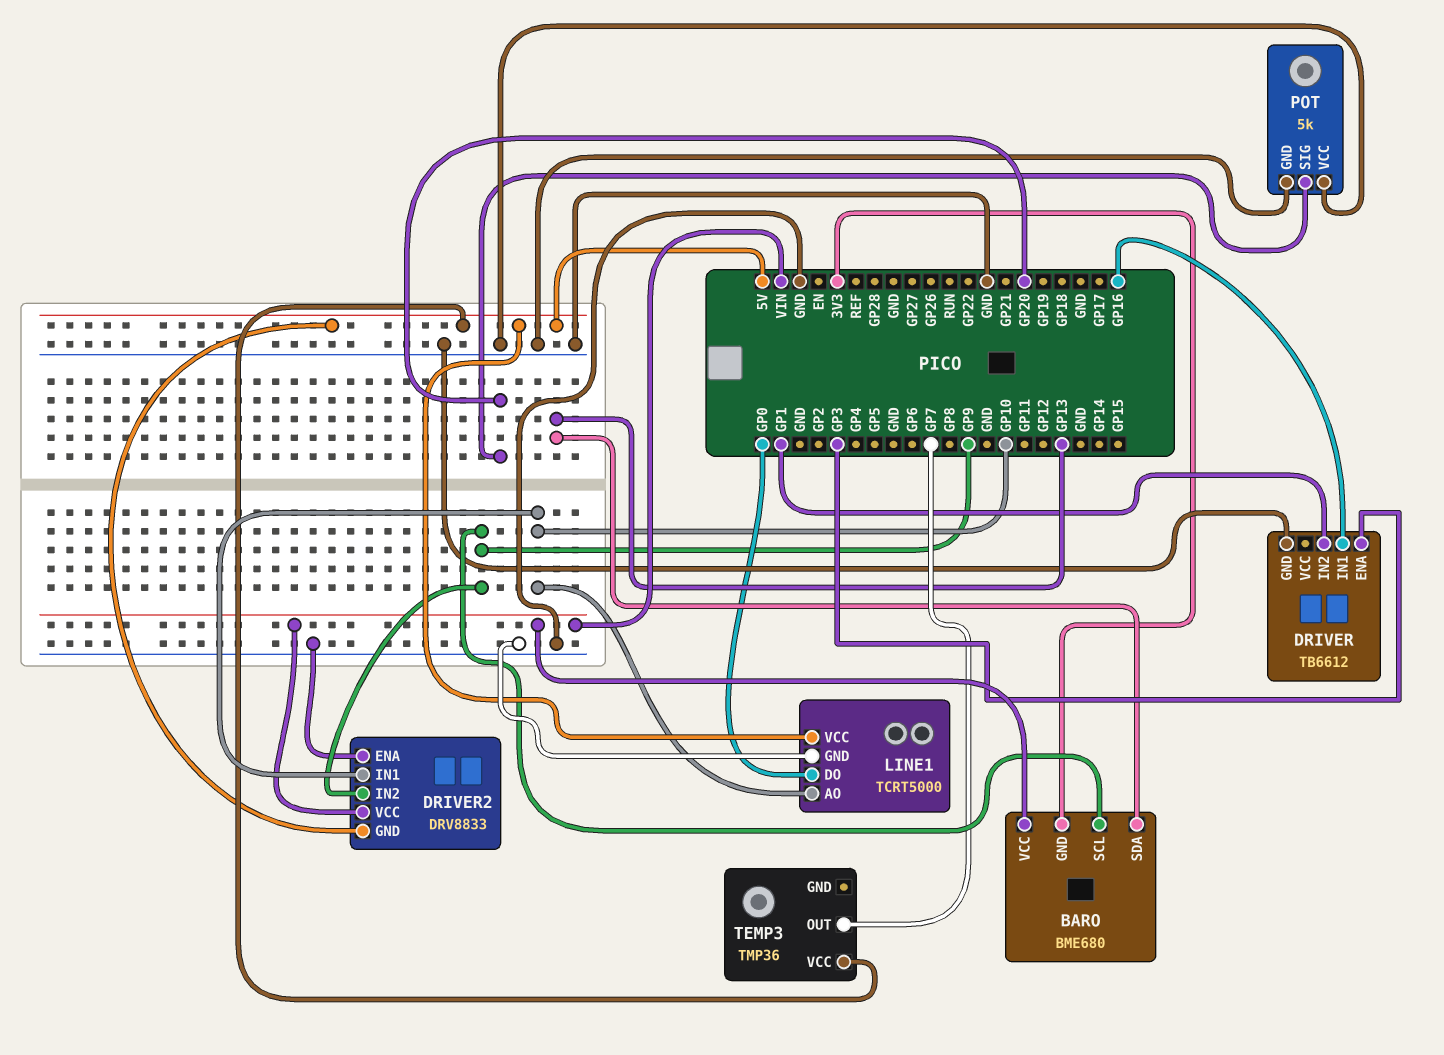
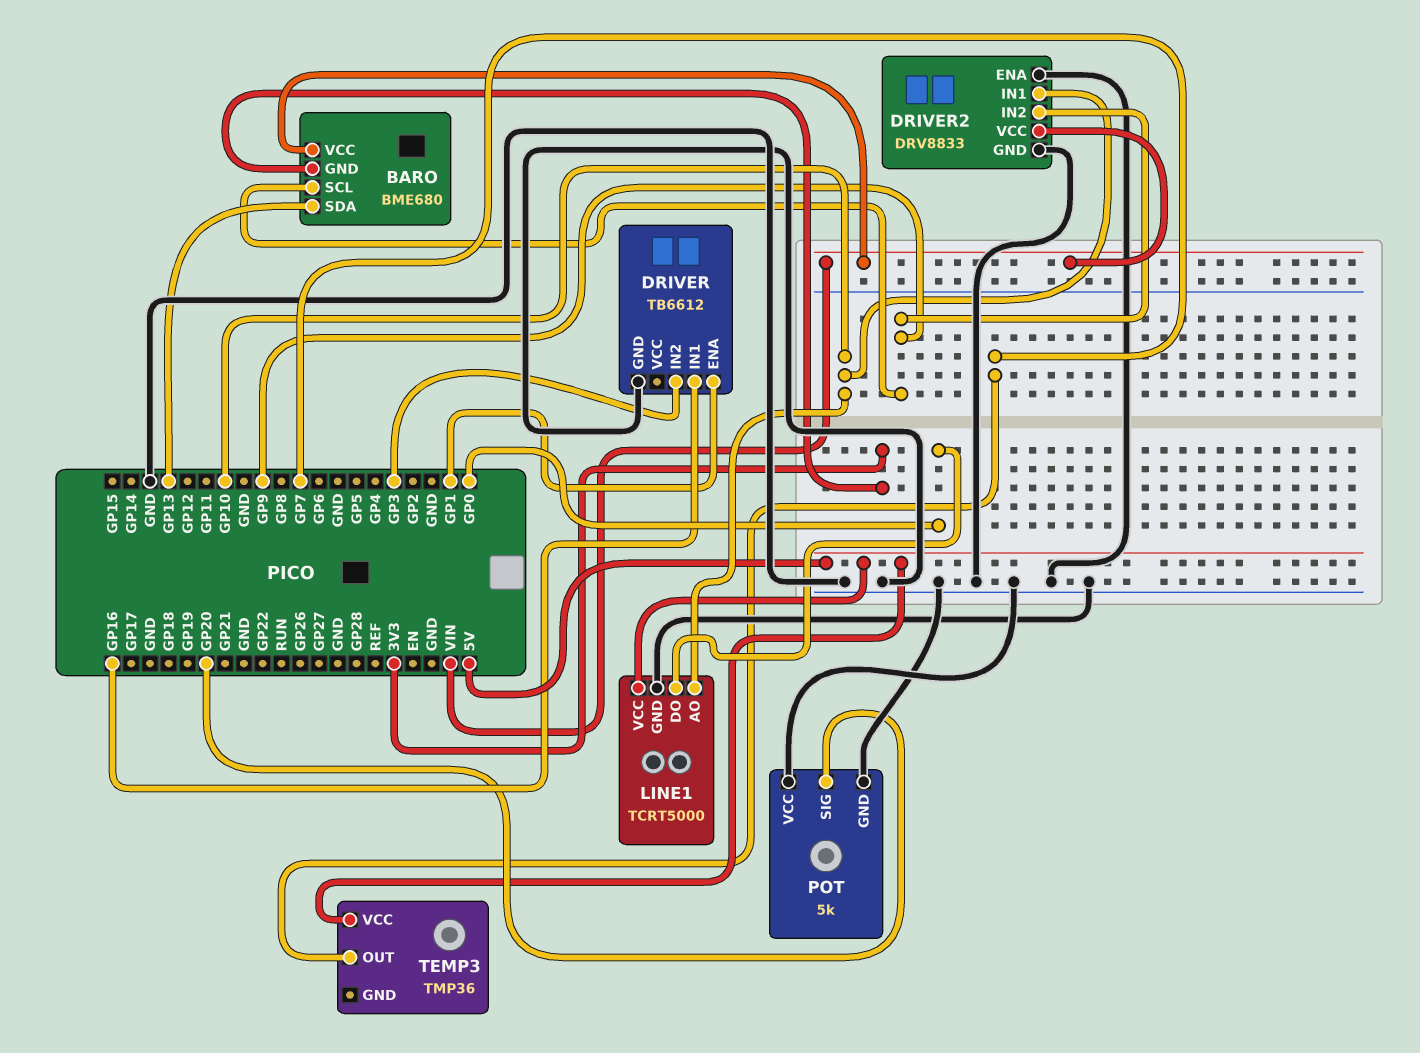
DRIVER pin ENA: GP3 -> GP1
DRIVER pin IN2: GP1 -> GP3
DRIVER2 pin GND: 5V -> GND

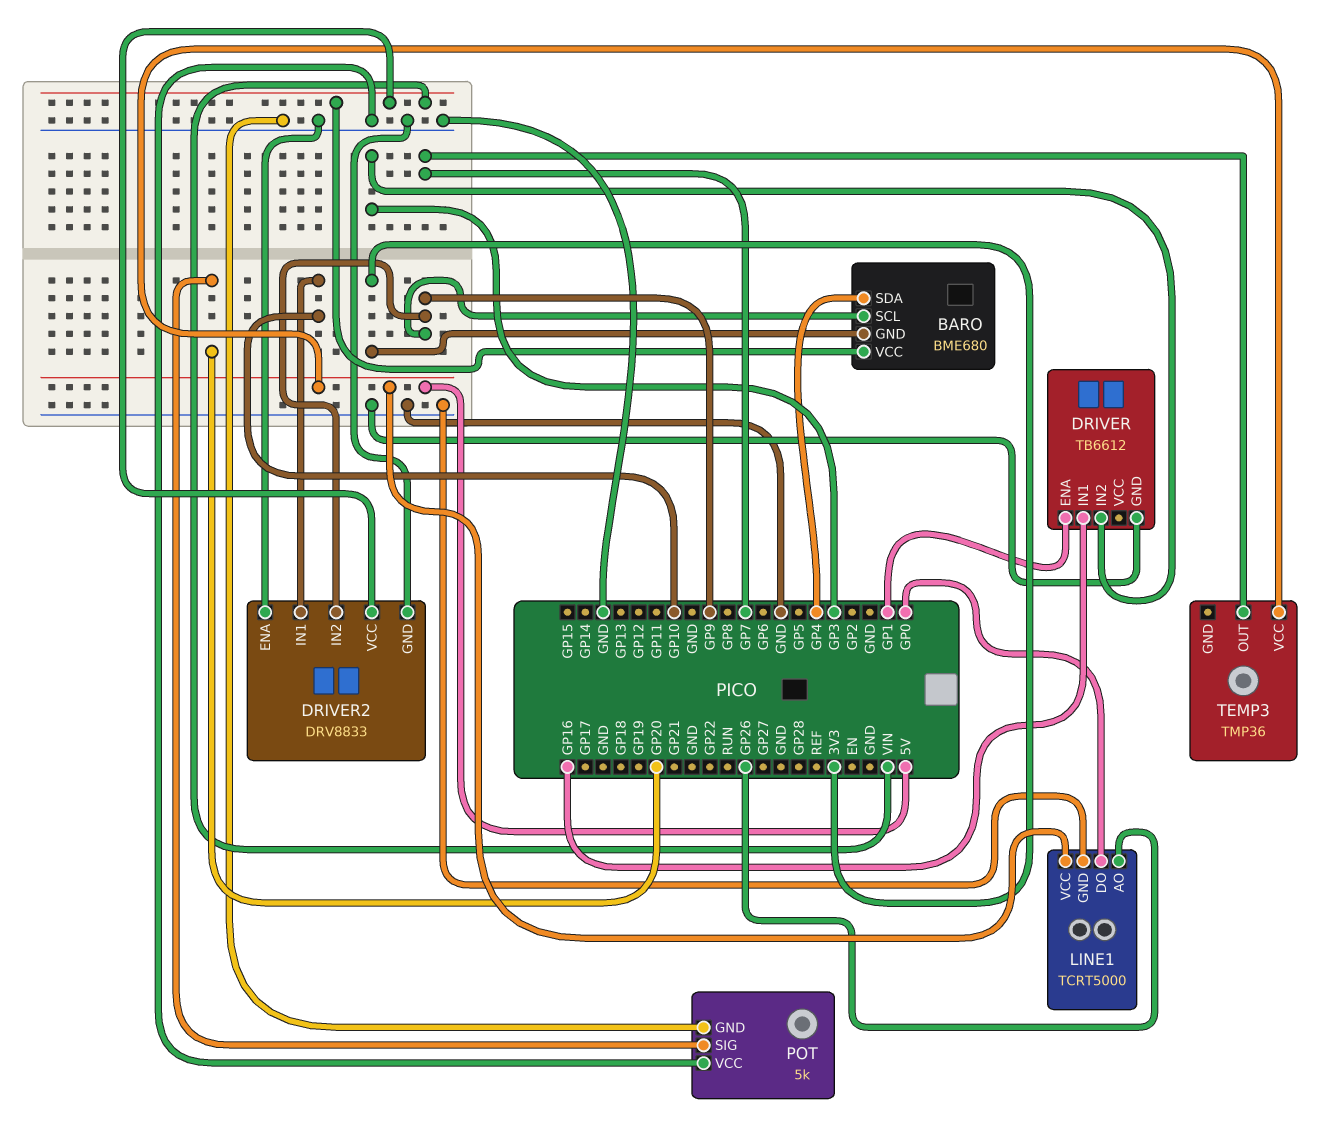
BARO pin SDA: GP13 -> GP4
LINE1 pin AO: GP10 -> GP26

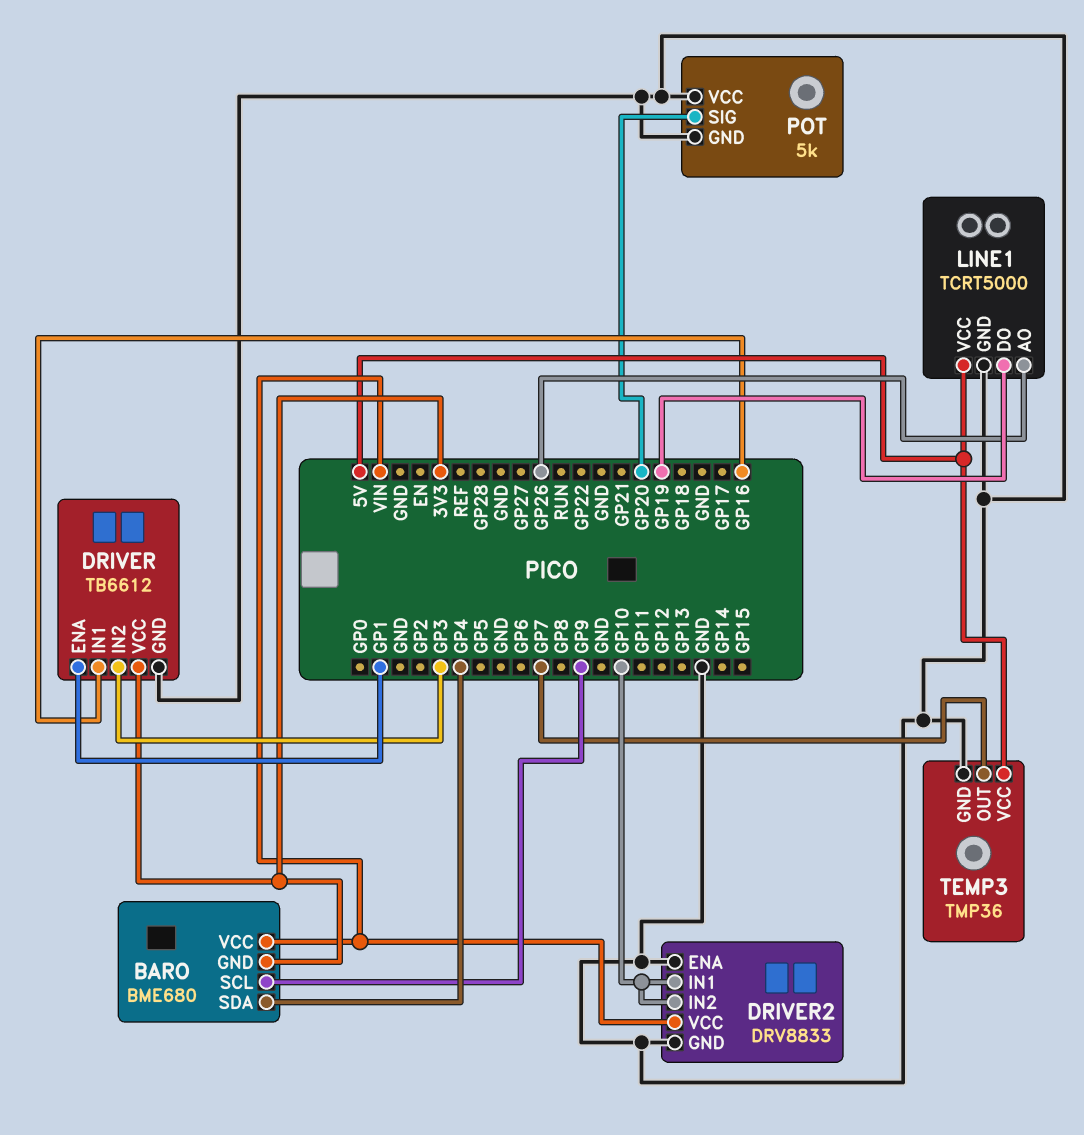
DRIVER pin VCC: none -> 3V3
DRIVER2 pin IN2: GP9 -> GP10
LINE1 pin DO: GP0 -> GP19
TEMP3 pin GND: none -> GND

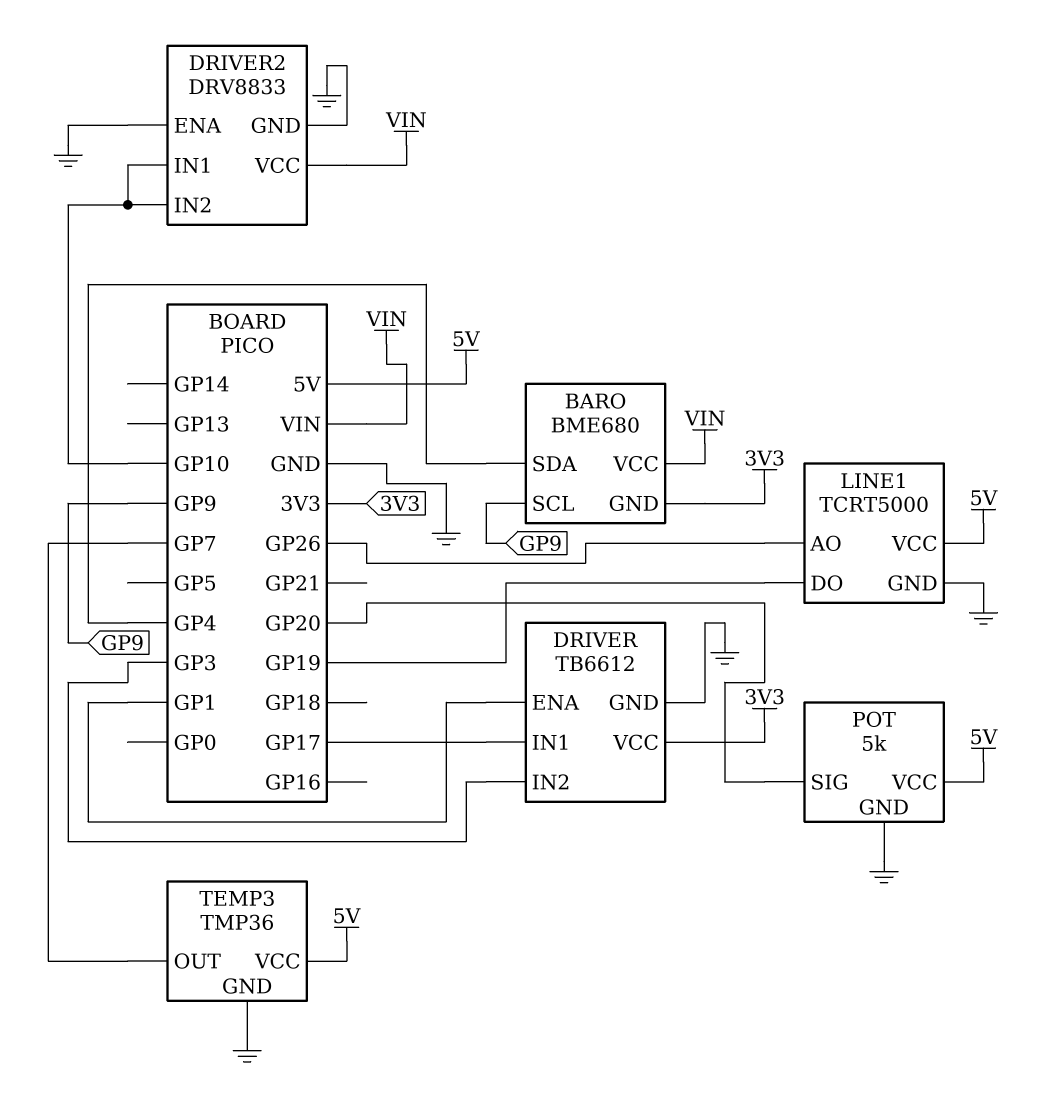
DRIVER pin IN1: GP16 -> GP17
POT pin VCC: GND -> 5V

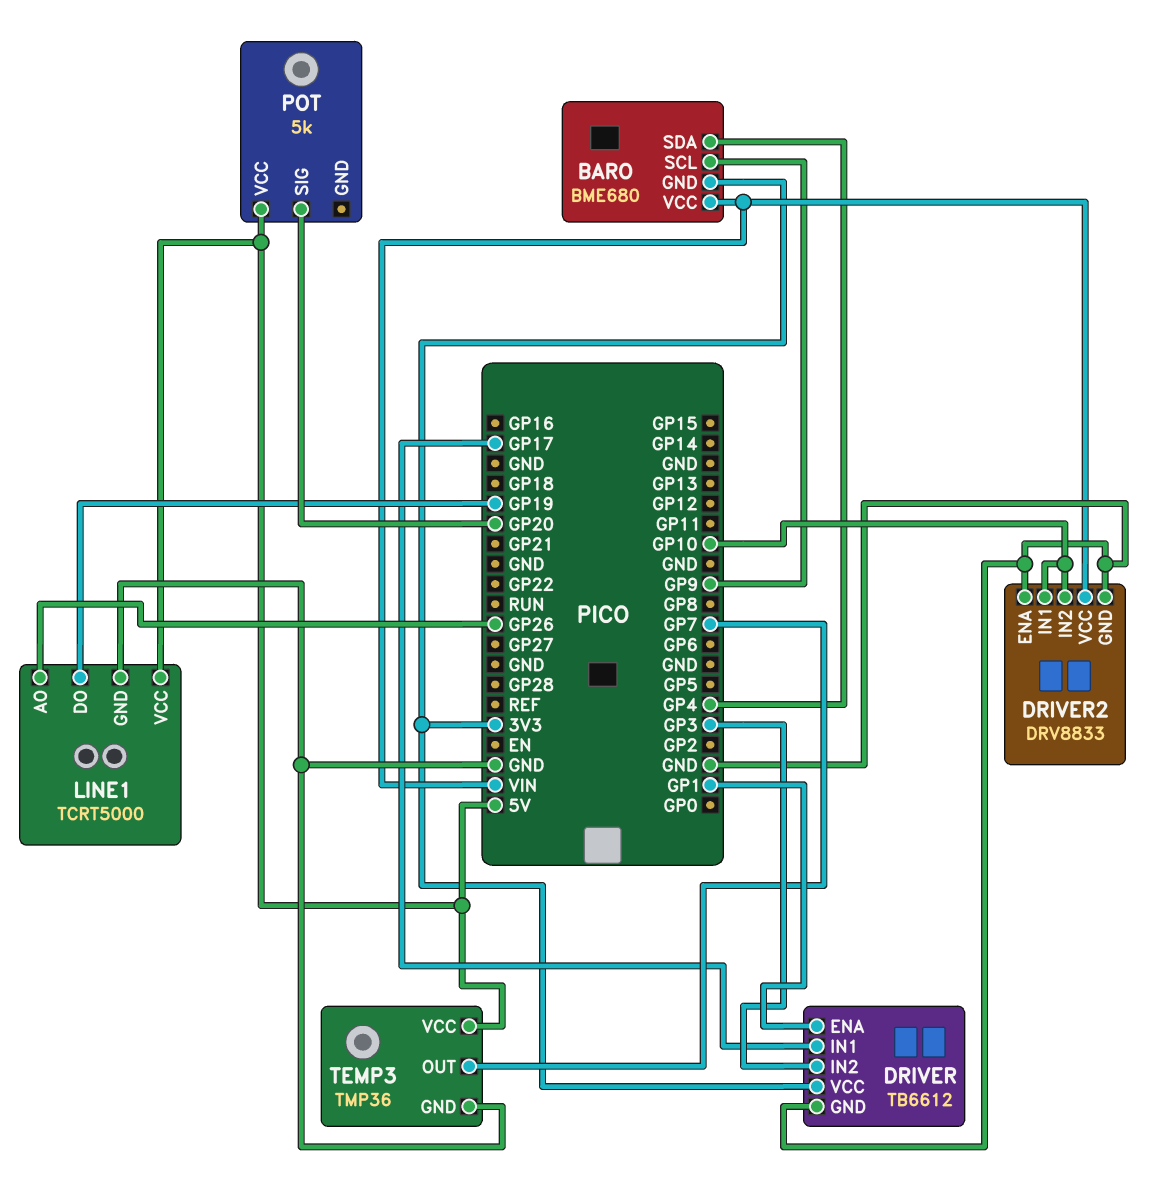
POT pin GND: GND -> none

